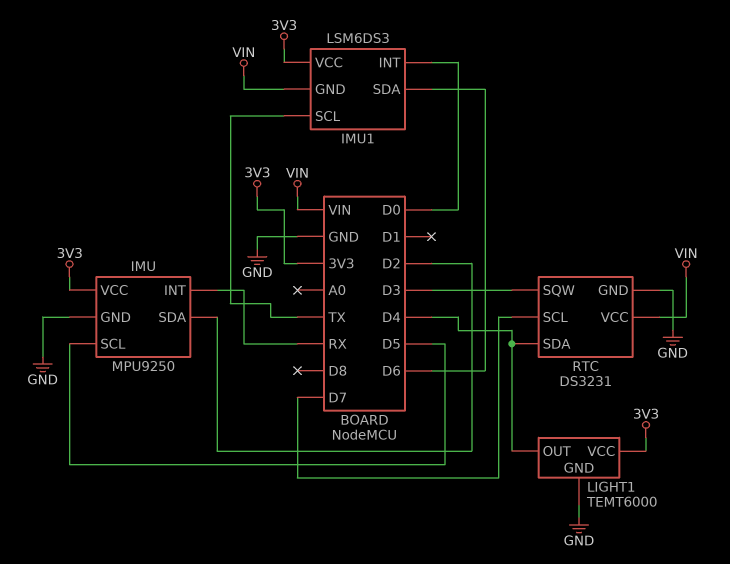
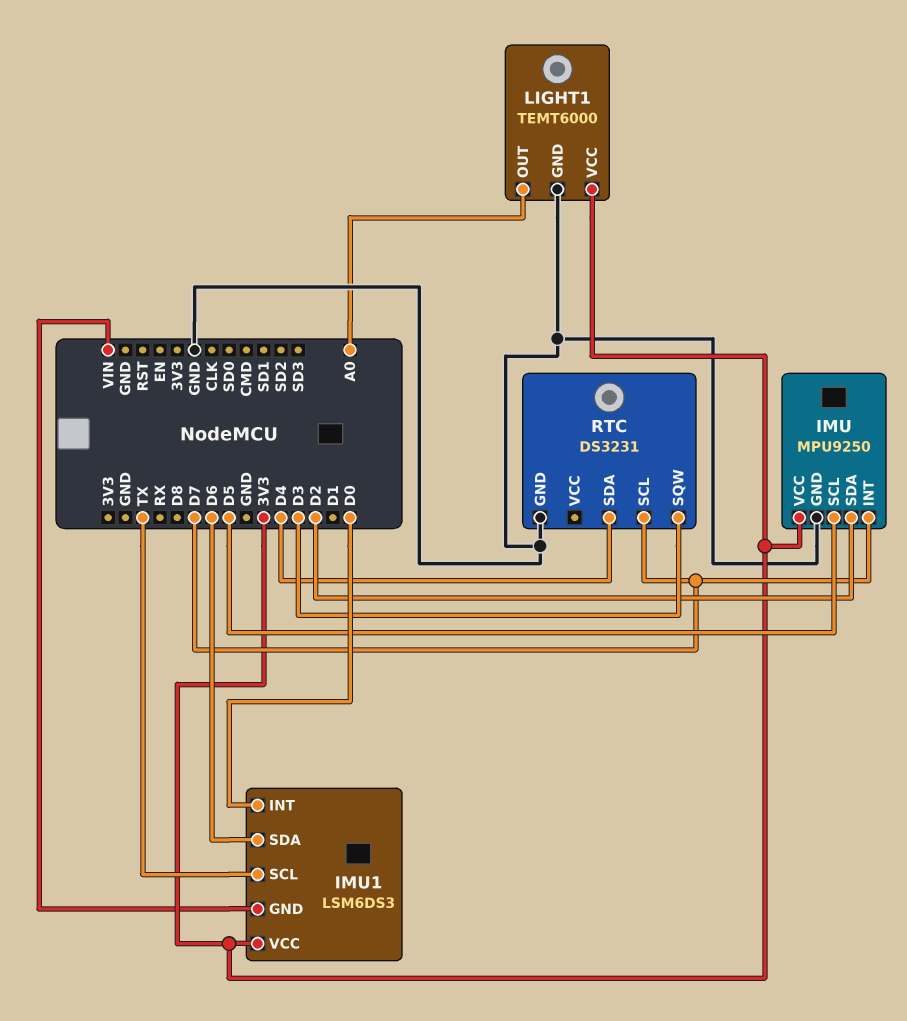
IMU pin INT: RX -> D7
LIGHT1 pin OUT: D4 -> A0
RTC pin VCC: VIN -> none

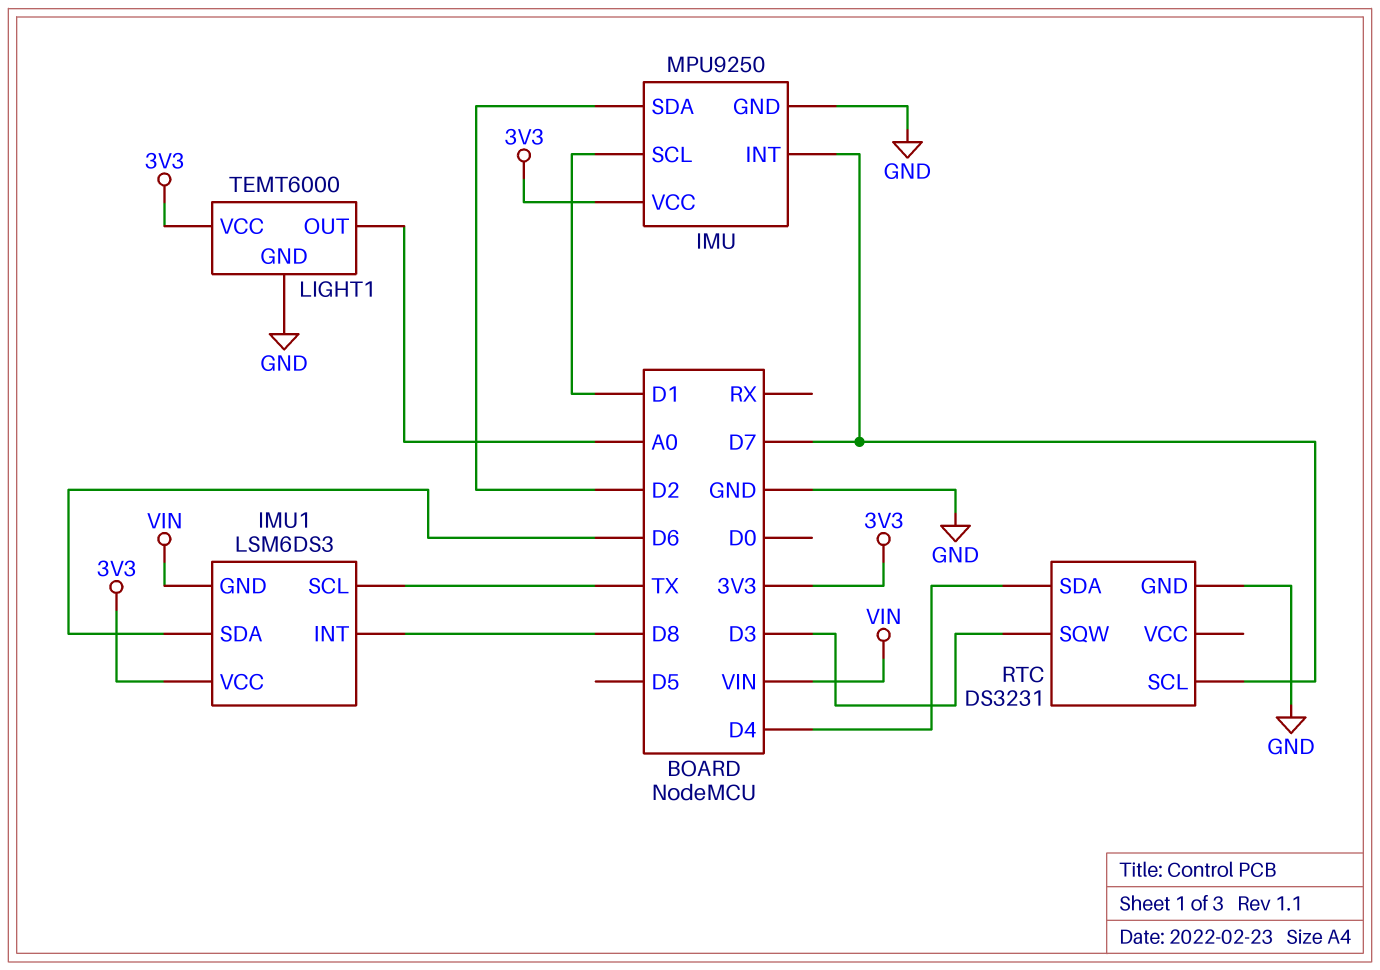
IMU pin SCL: D5 -> D1
IMU1 pin INT: D0 -> D8

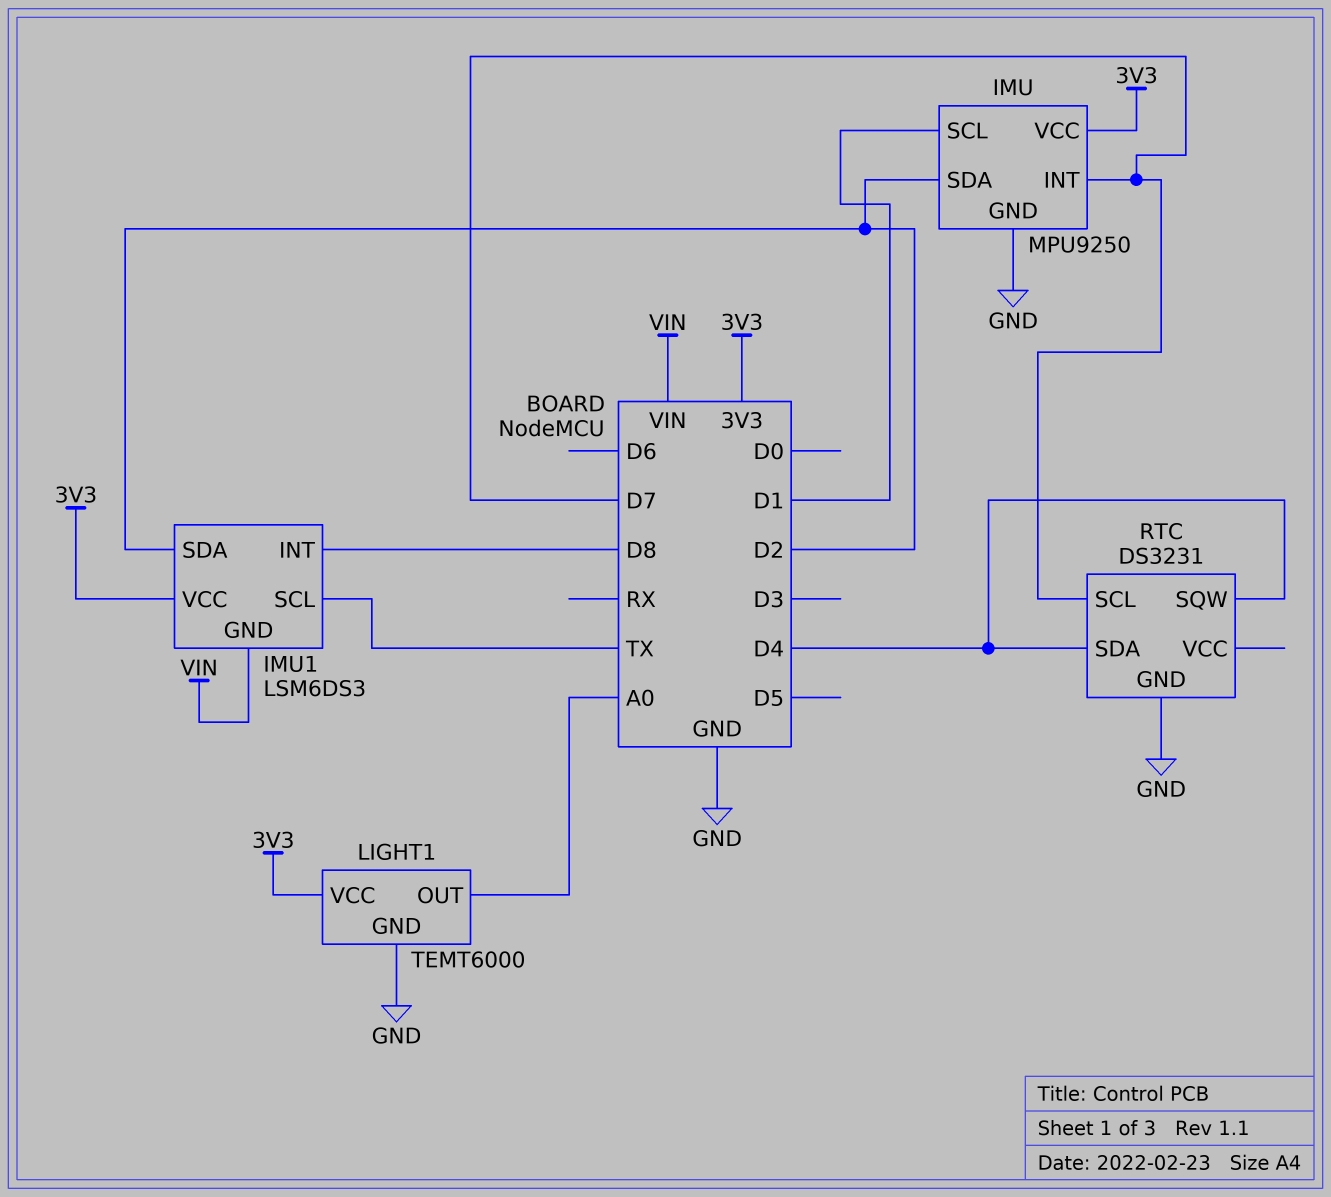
IMU1 pin SDA: D6 -> D2
RTC pin SQW: D3 -> D4

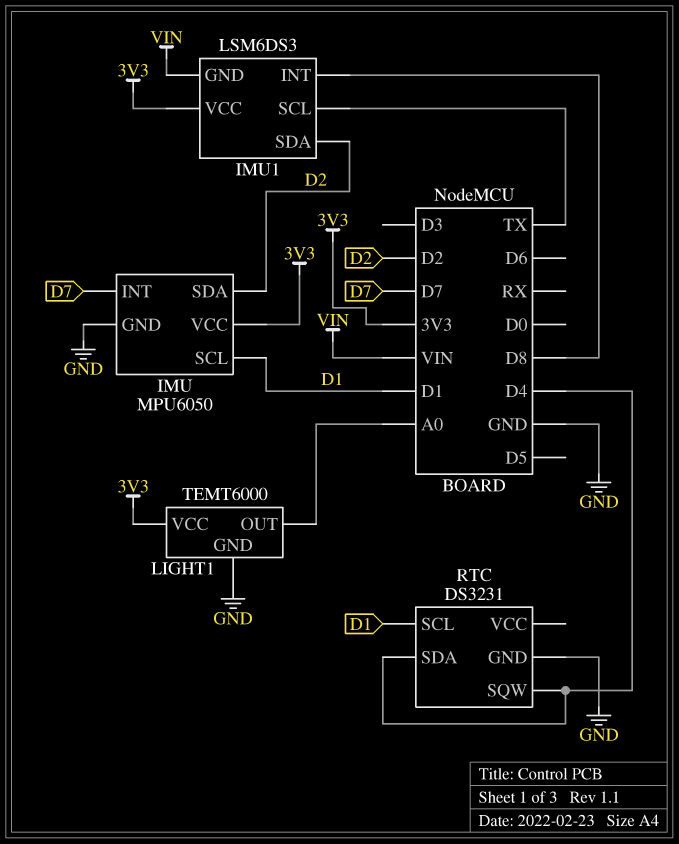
IMU: MPU9250 -> MPU6050
RTC pin SCL: D7 -> D1

